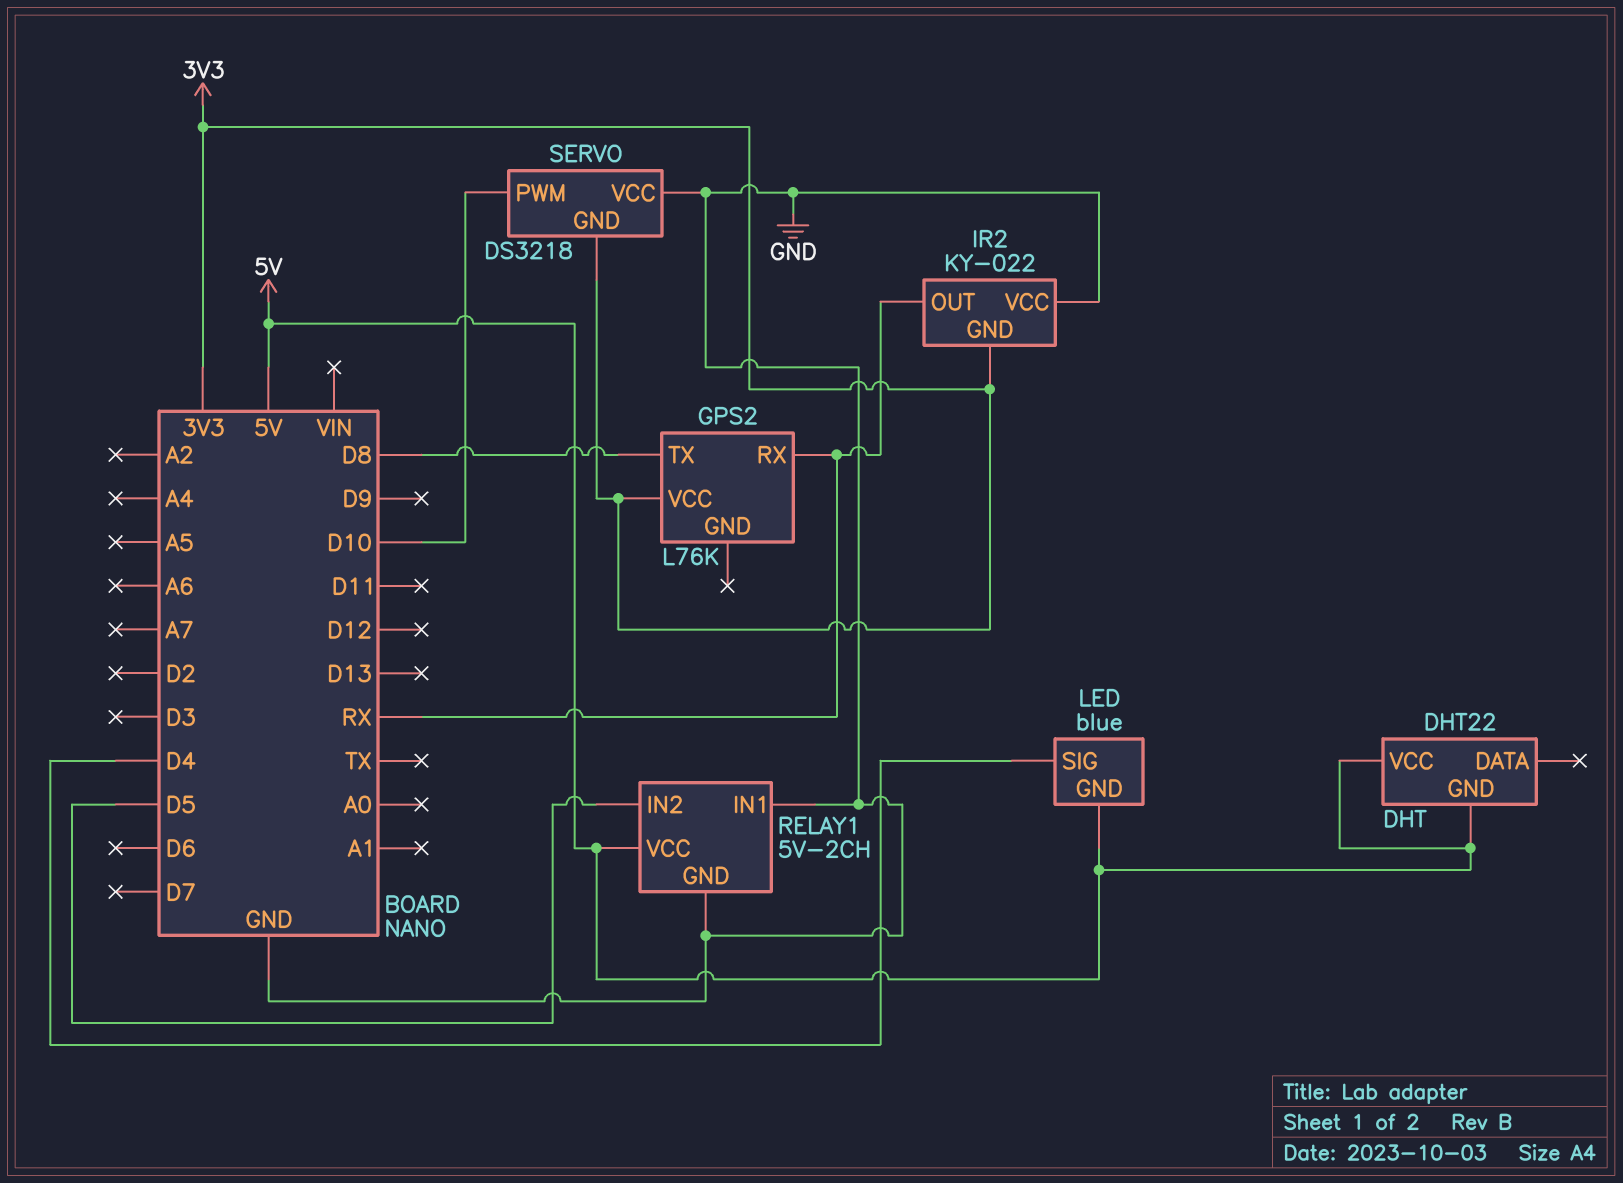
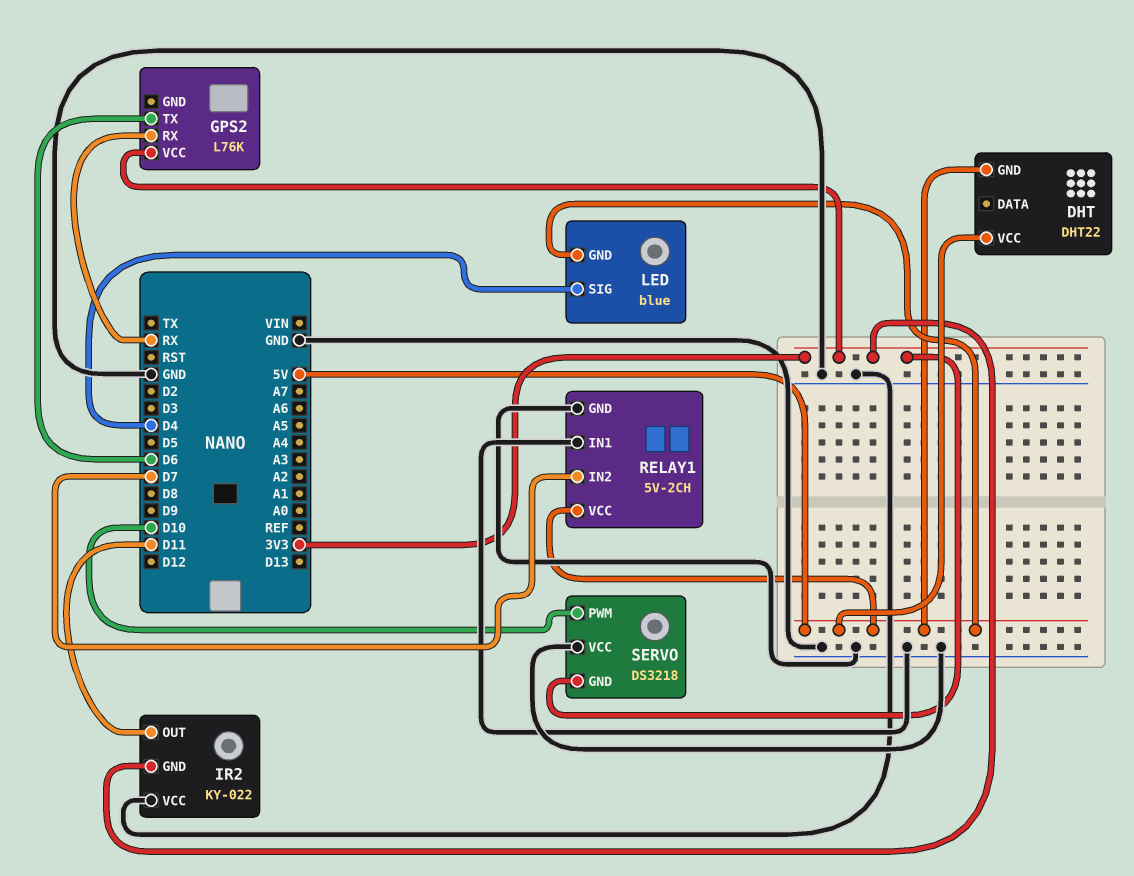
GPS2 pin TX: D8 -> D6
IR2 pin OUT: RX -> D11
RELAY1 pin IN2: D5 -> D7

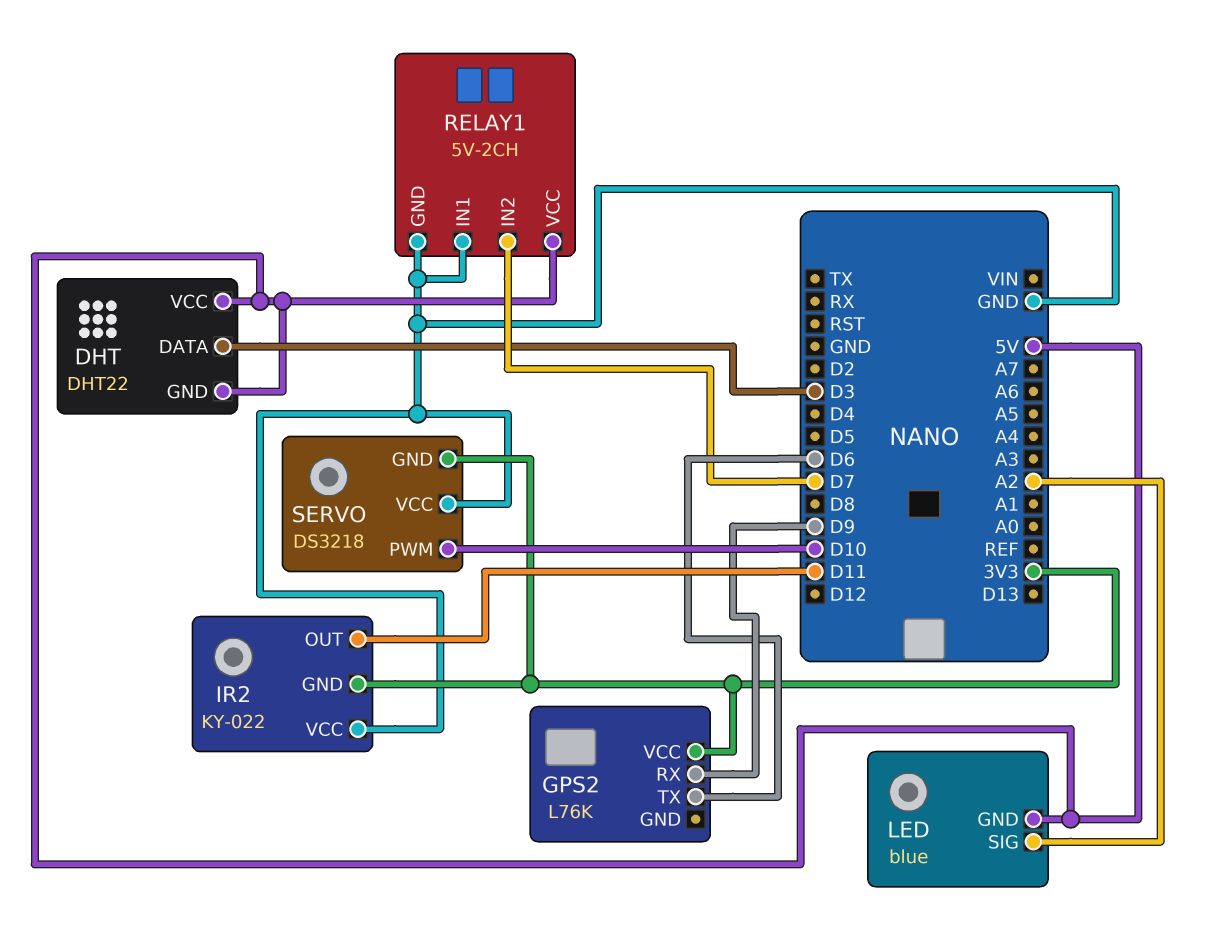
DHT pin DATA: none -> D3
GPS2 pin RX: RX -> D9
LED pin SIG: D4 -> A2

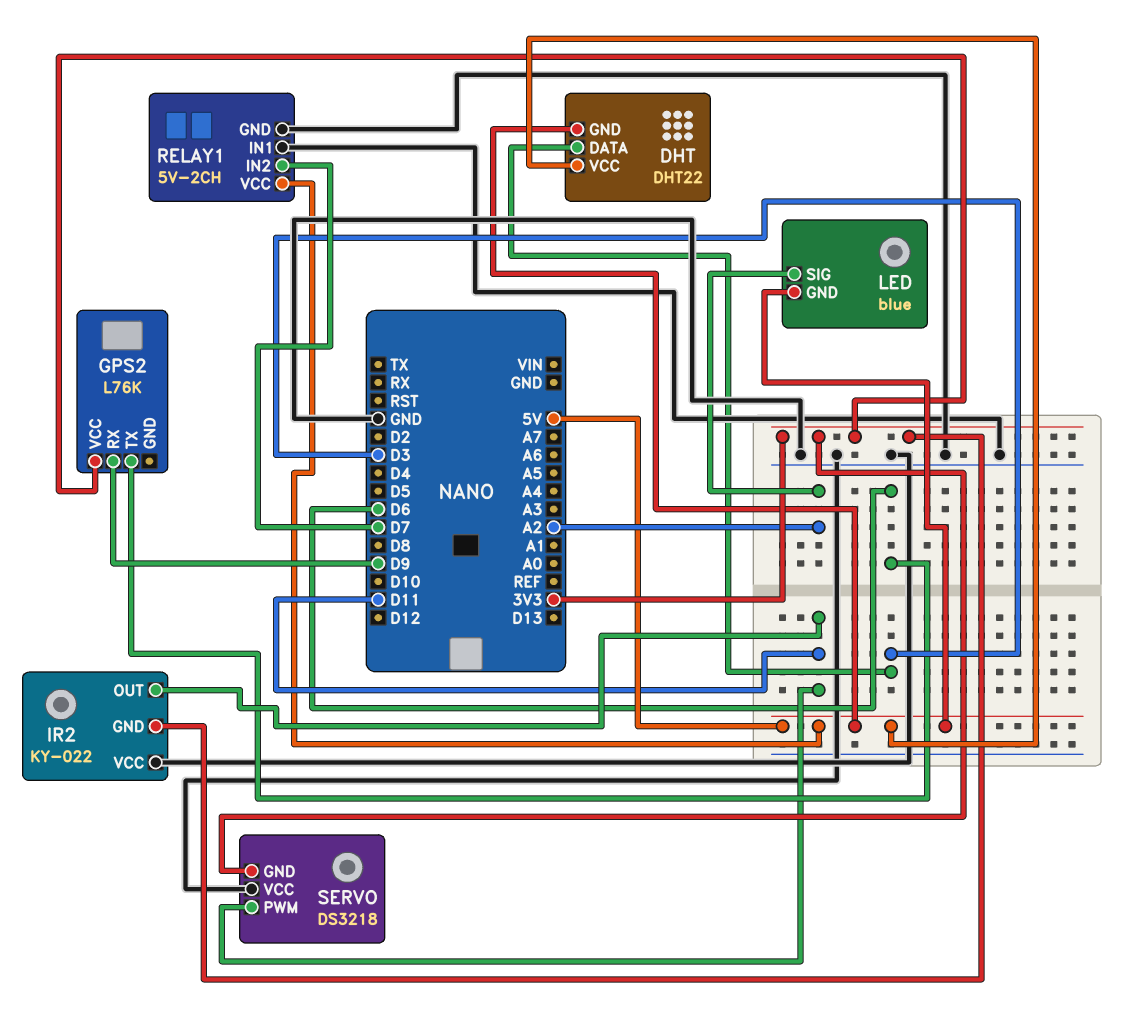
SERVO pin PWM: D10 -> D11

